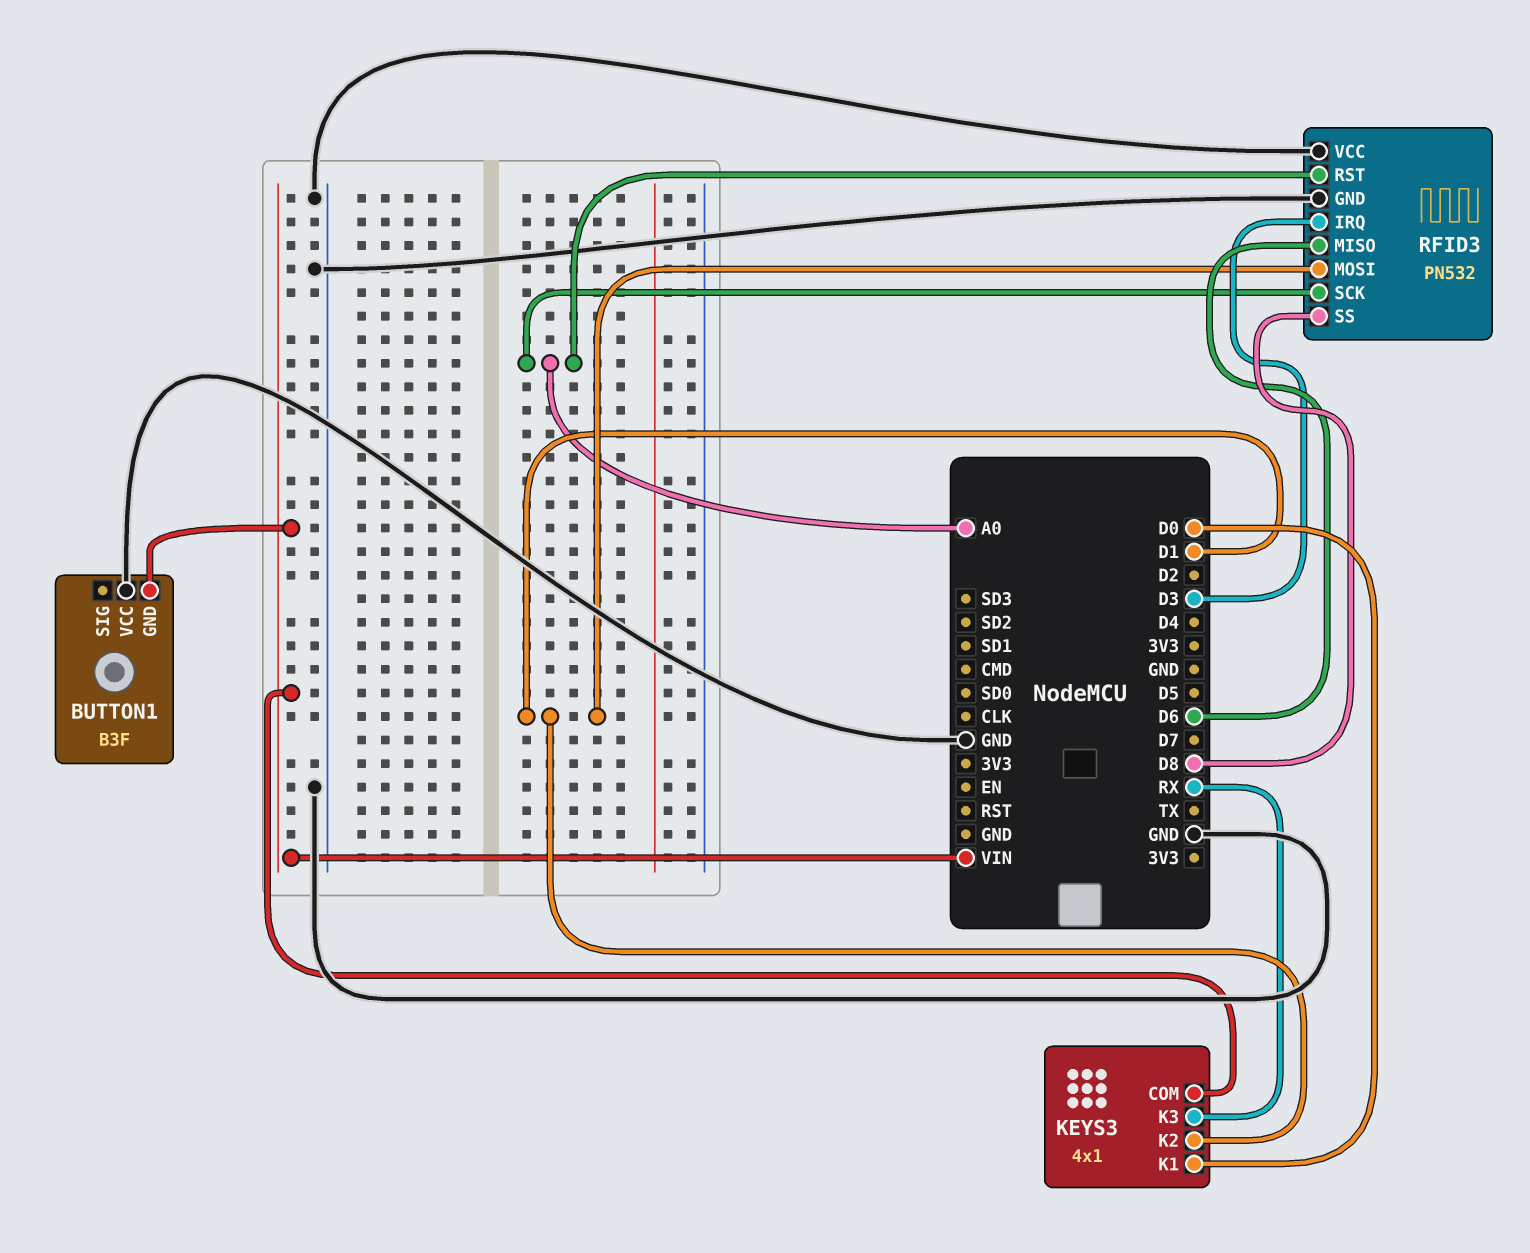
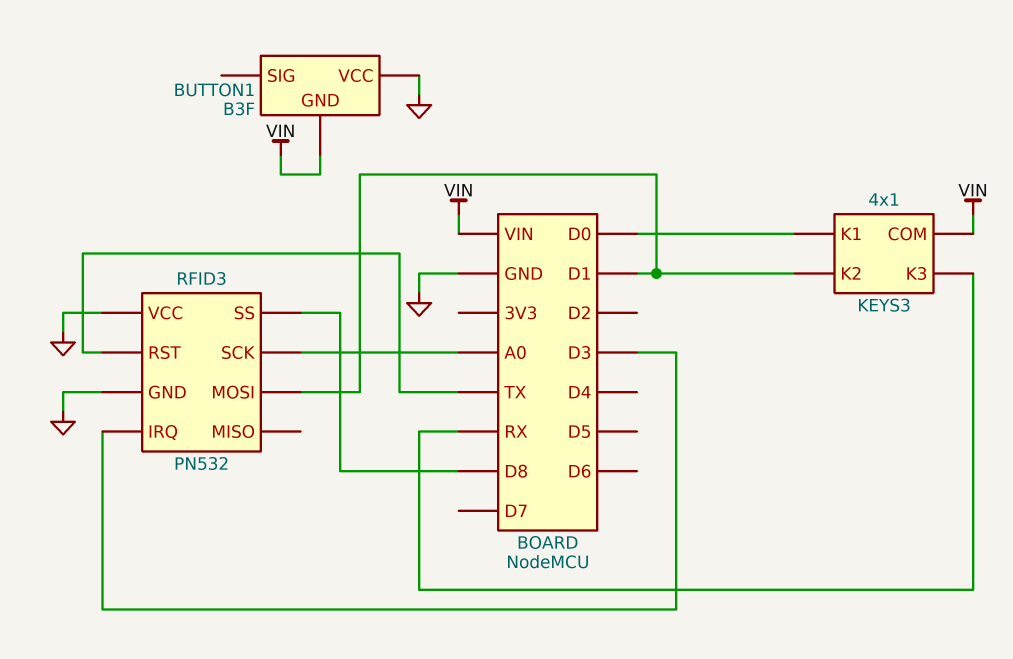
RFID3 pin MISO: D6 -> none
RFID3 pin RST: A0 -> TX

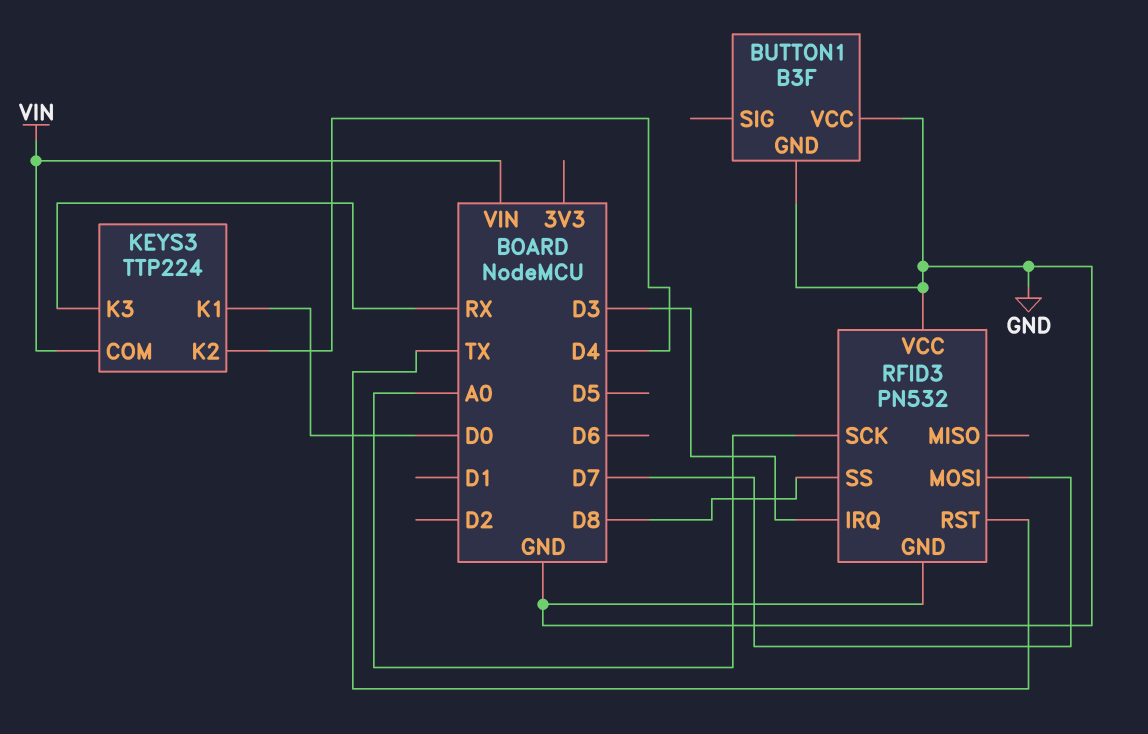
BUTTON1 pin GND: VIN -> GND
KEYS3: 4x1 -> TTP224
KEYS3 pin K2: D1 -> D4
RFID3 pin MOSI: D1 -> D7

